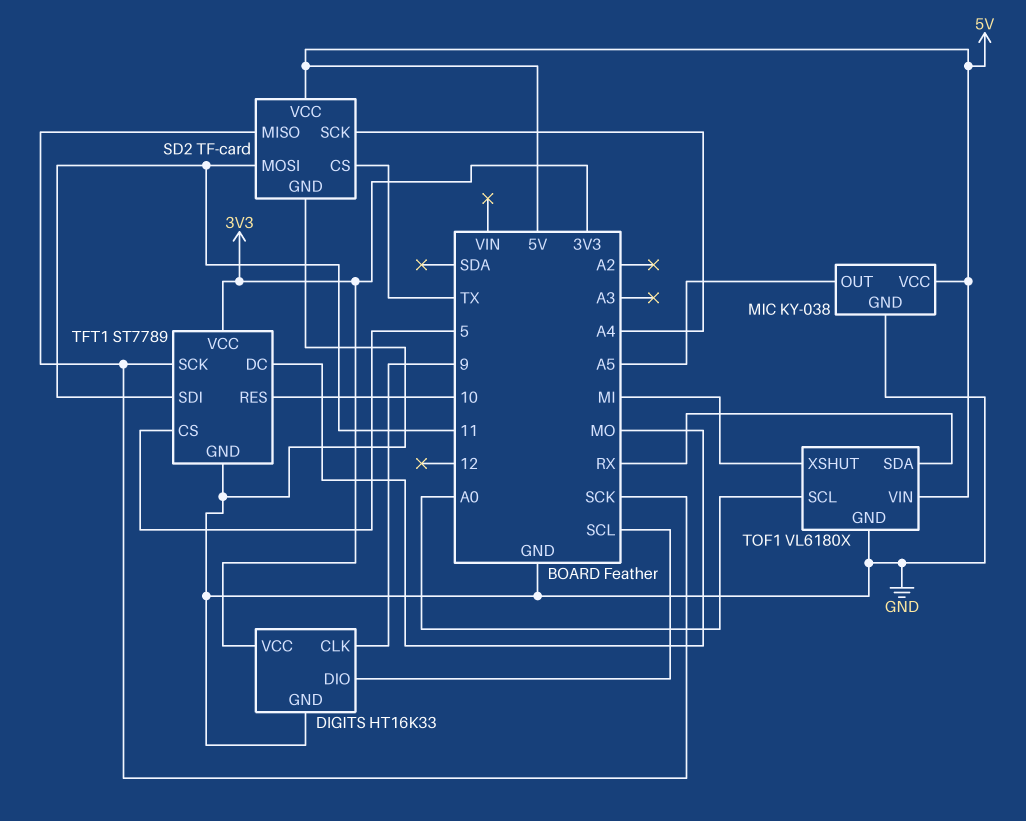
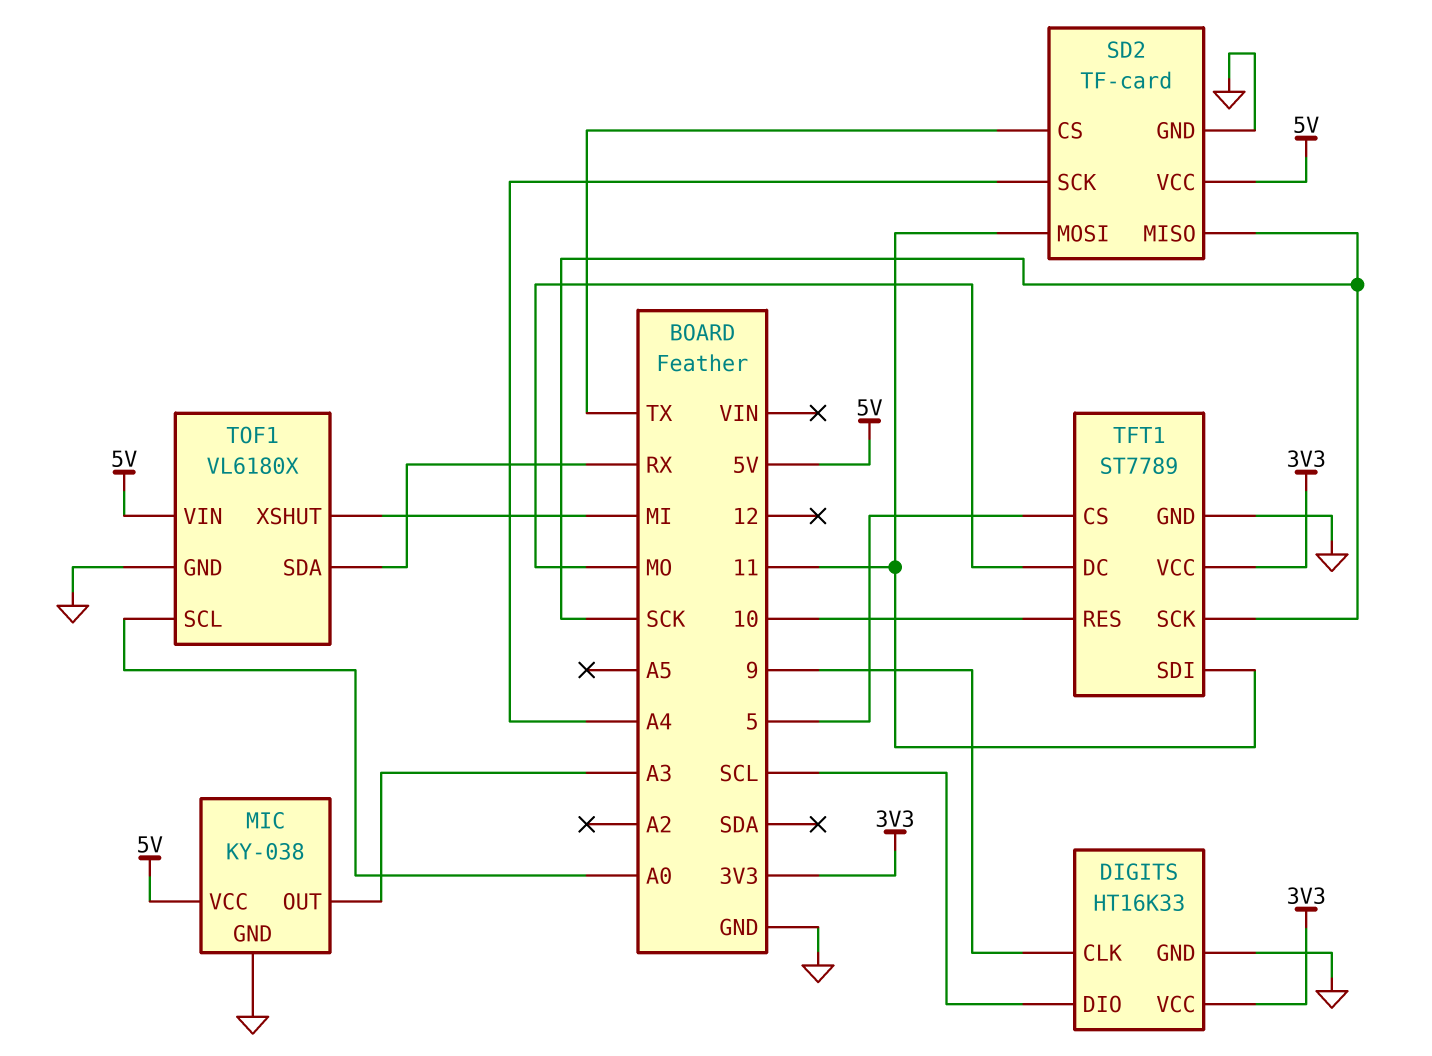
MIC pin OUT: A5 -> A3

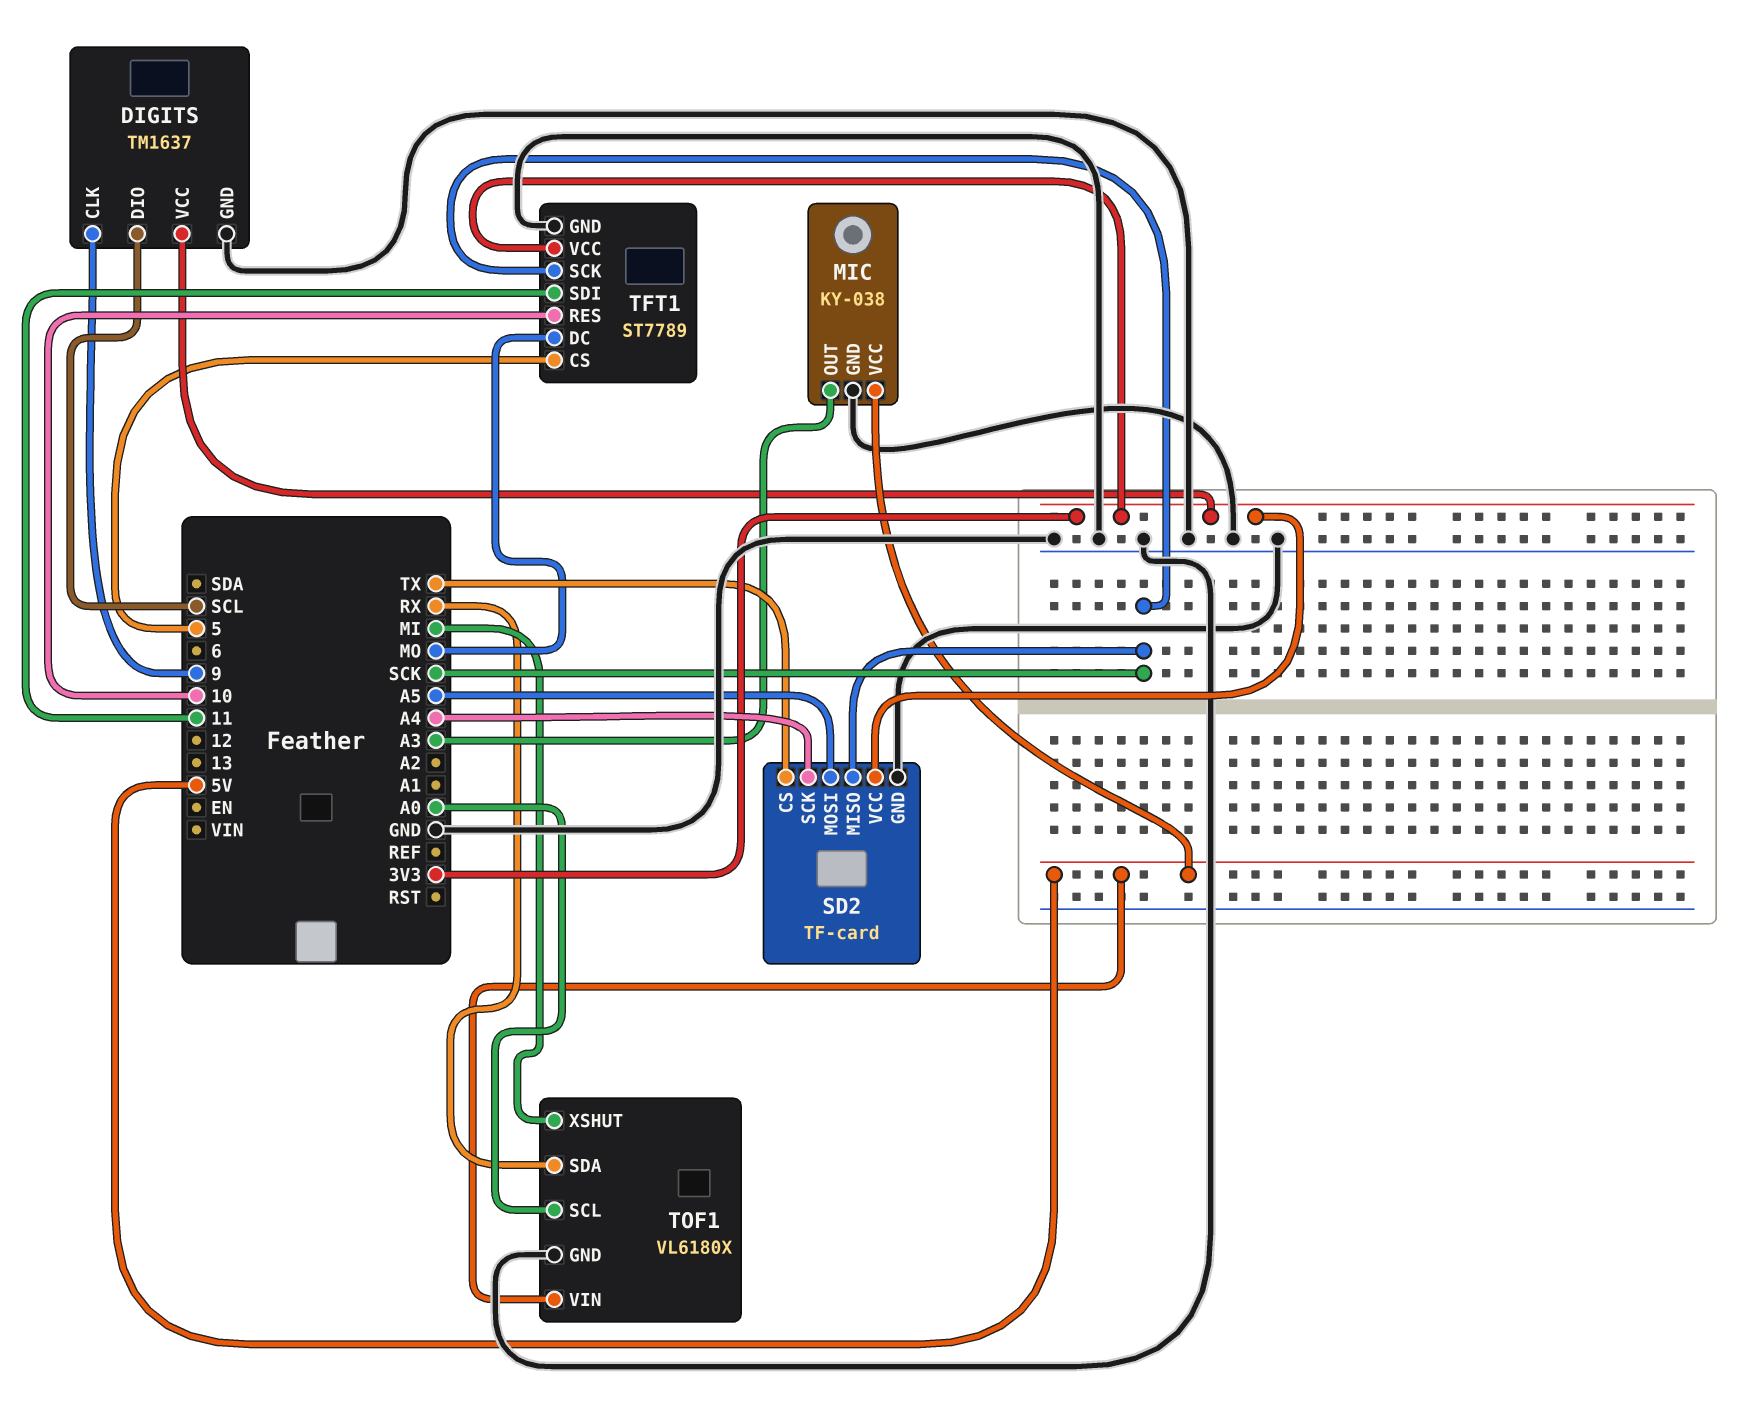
DIGITS: HT16K33 -> TM1637
SD2 pin MOSI: 11 -> A5
SD2 pin VCC: 5V -> 3V3

